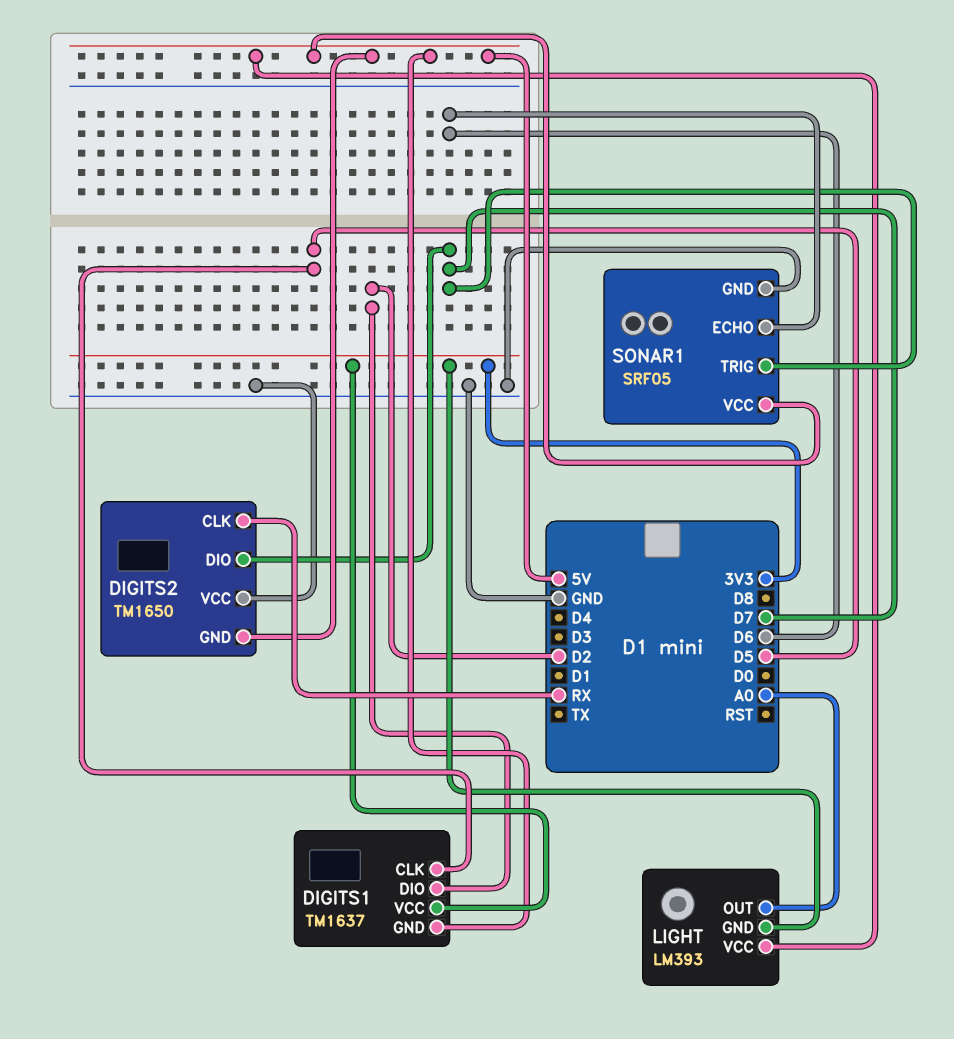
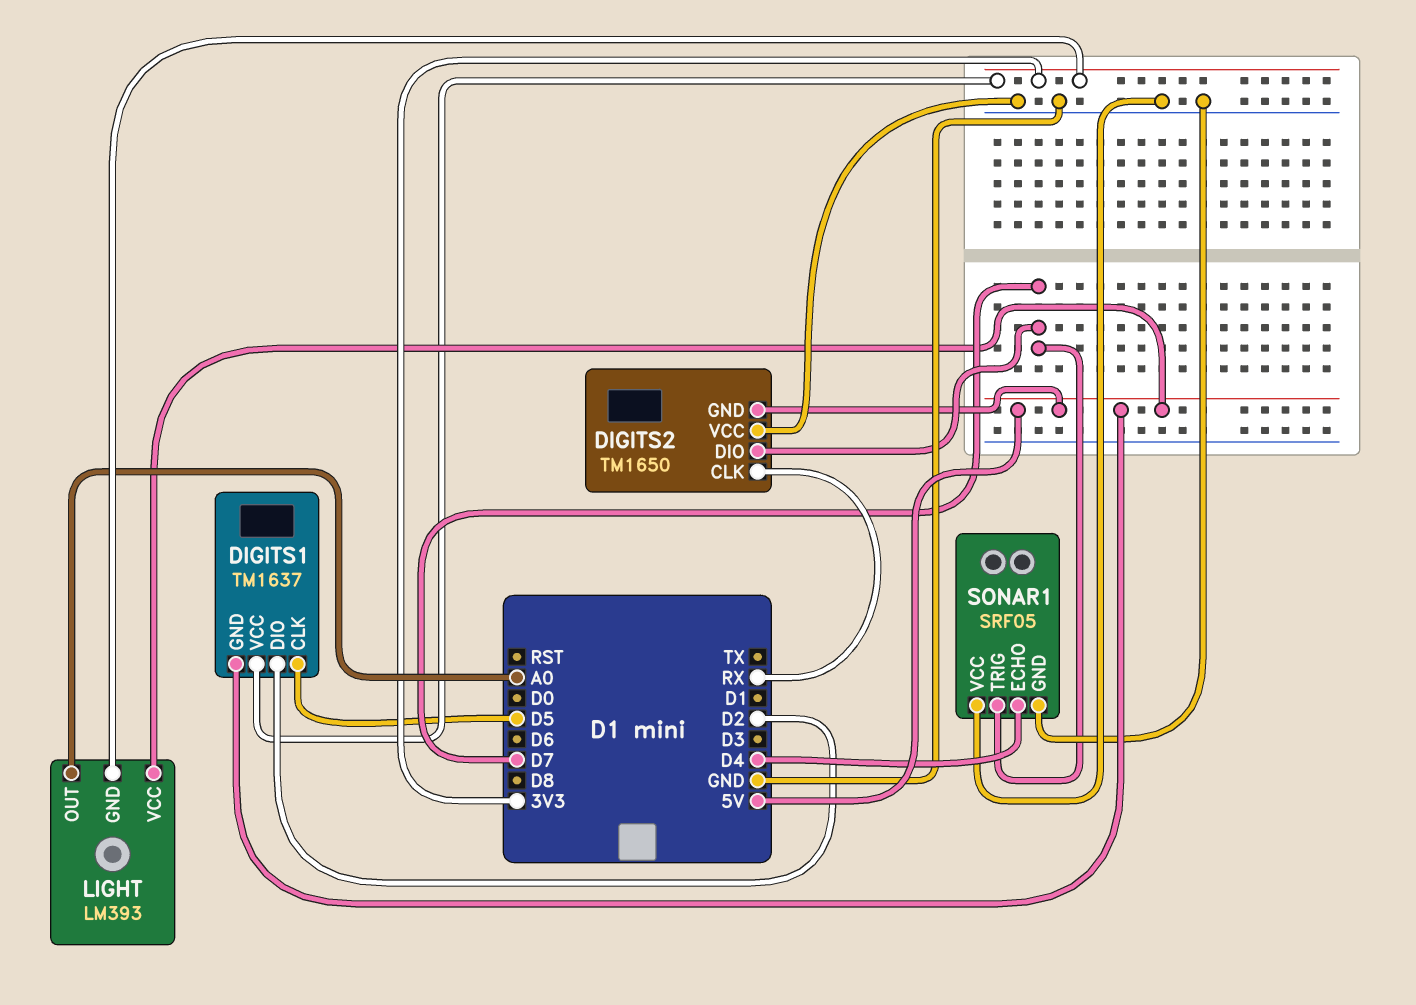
SONAR1 pin ECHO: D6 -> D4
SONAR1 pin VCC: 5V -> GND

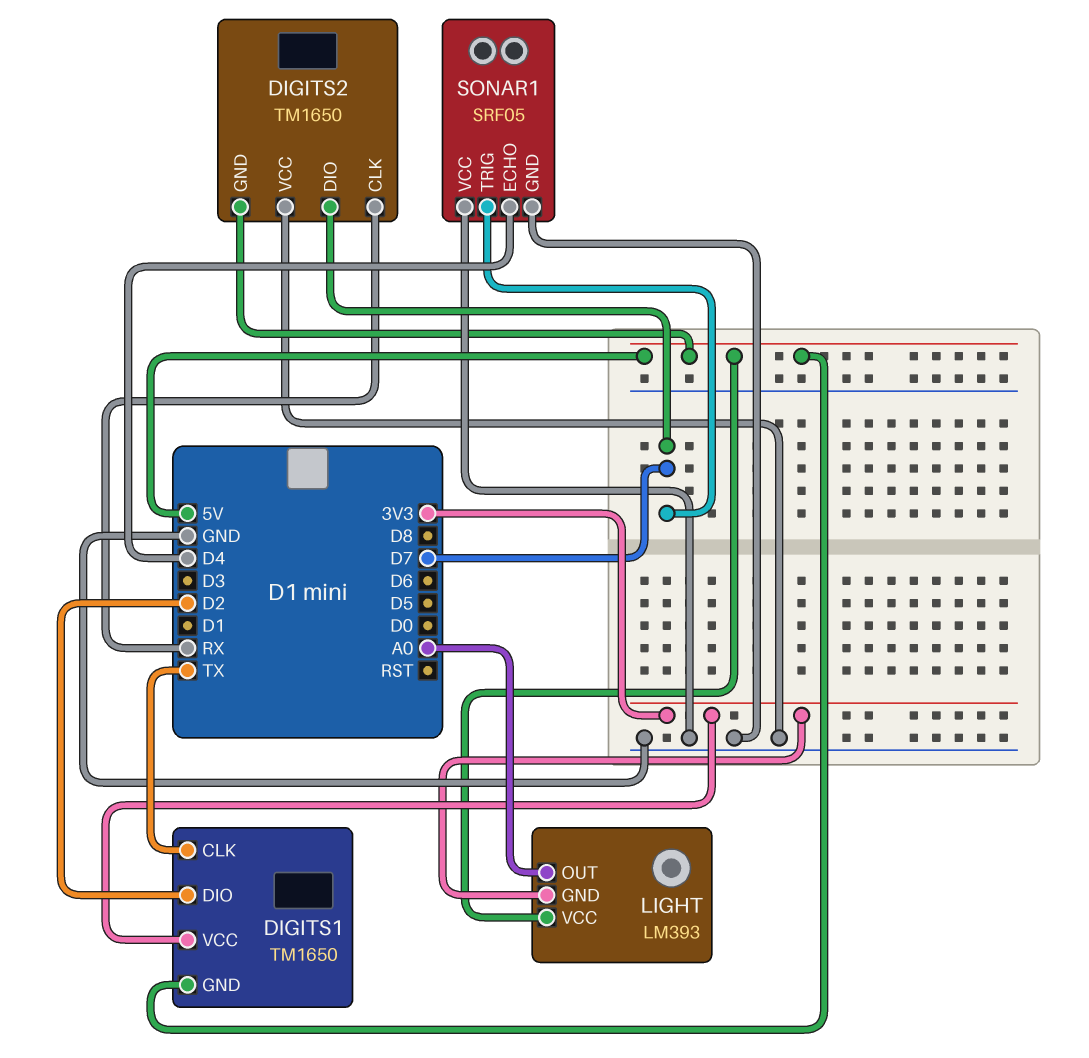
DIGITS1: TM1637 -> TM1650
DIGITS1 pin CLK: D5 -> TX

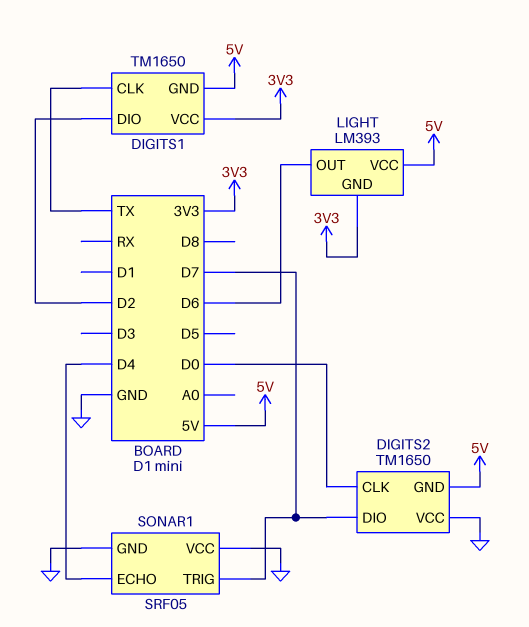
DIGITS2 pin CLK: RX -> D0
LIGHT pin OUT: A0 -> D6

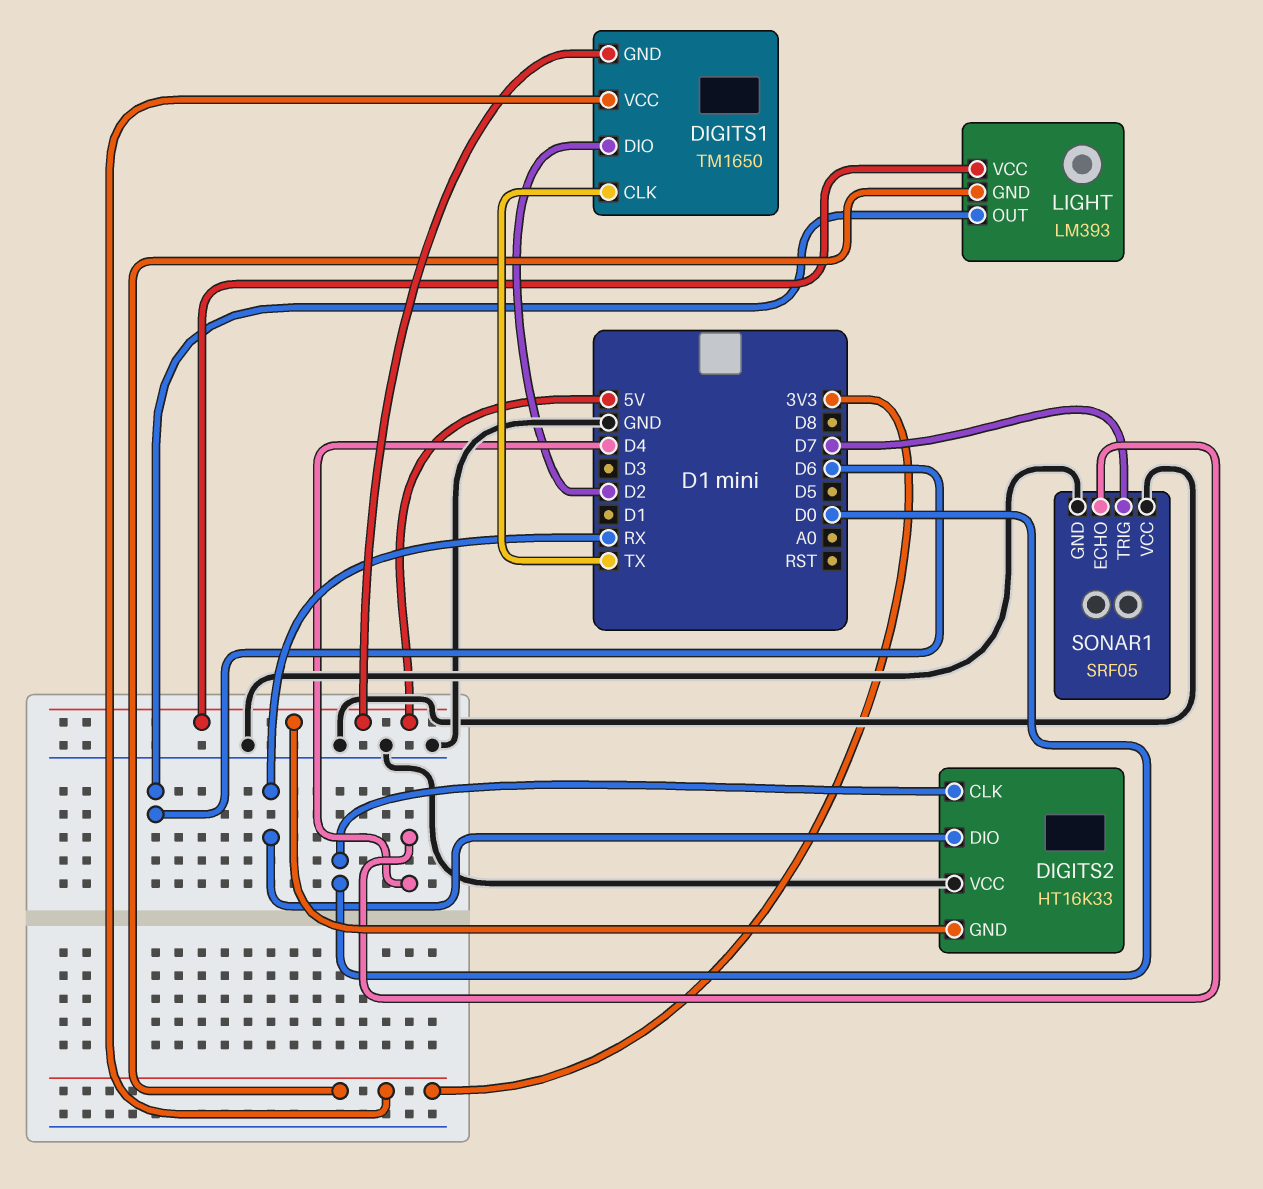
DIGITS2: TM1650 -> HT16K33
DIGITS2 pin DIO: D7 -> RX

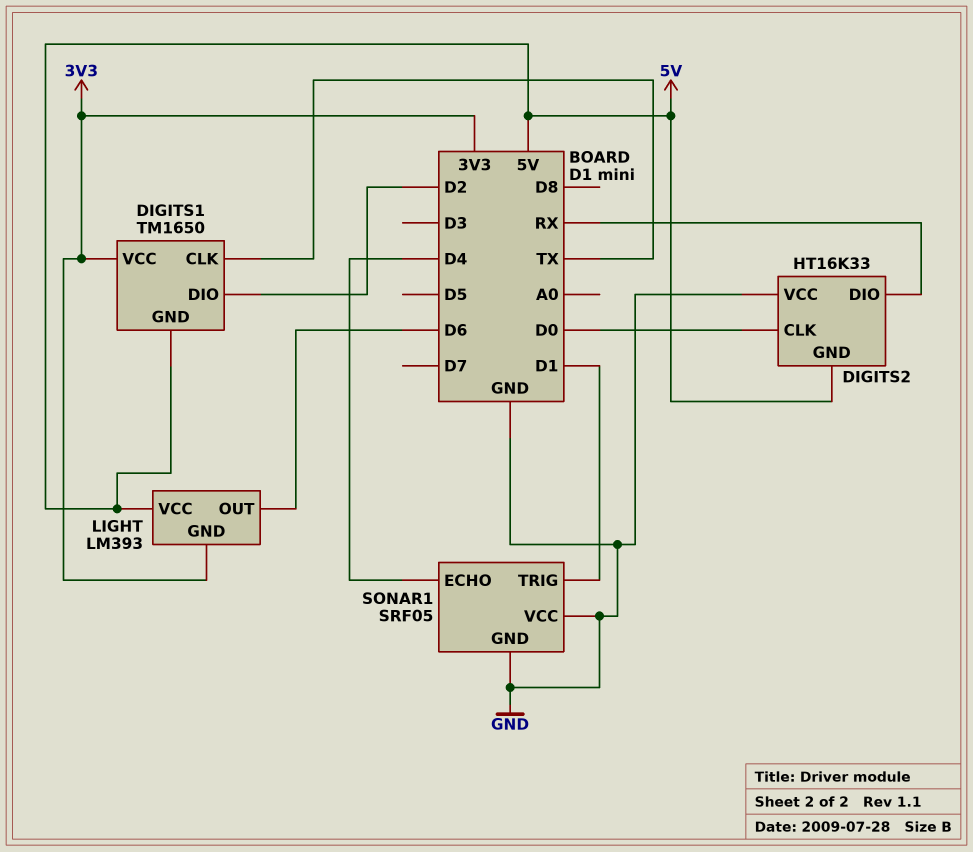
SONAR1 pin TRIG: D7 -> D1

